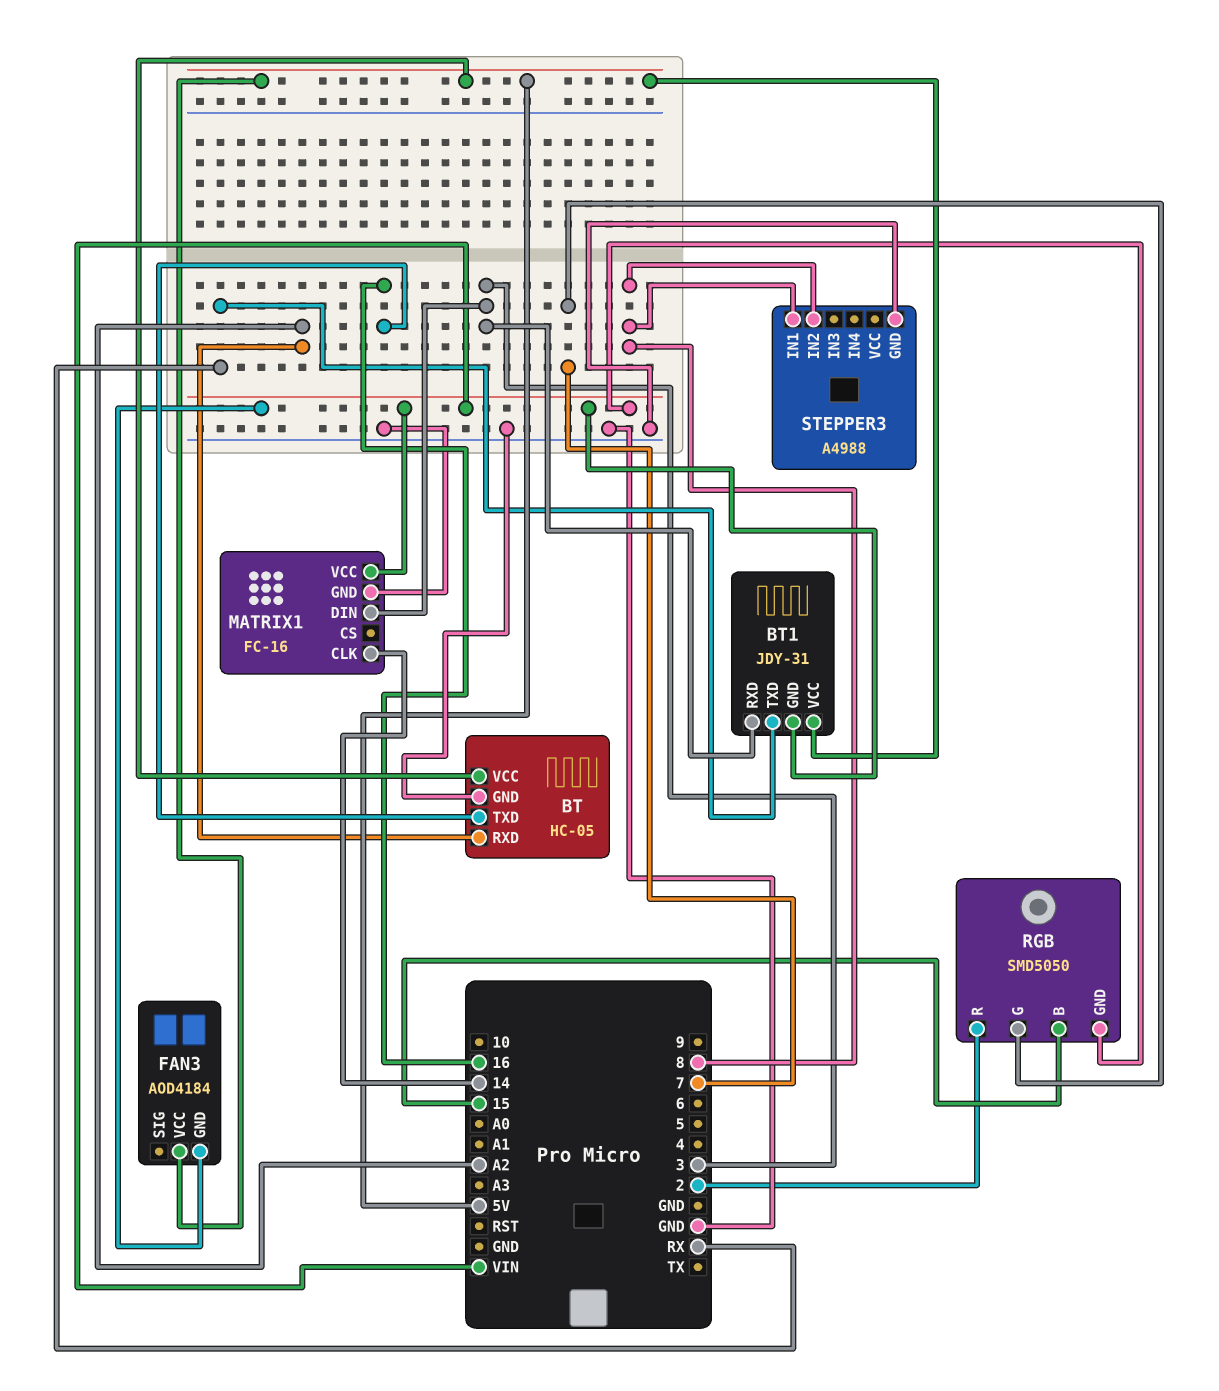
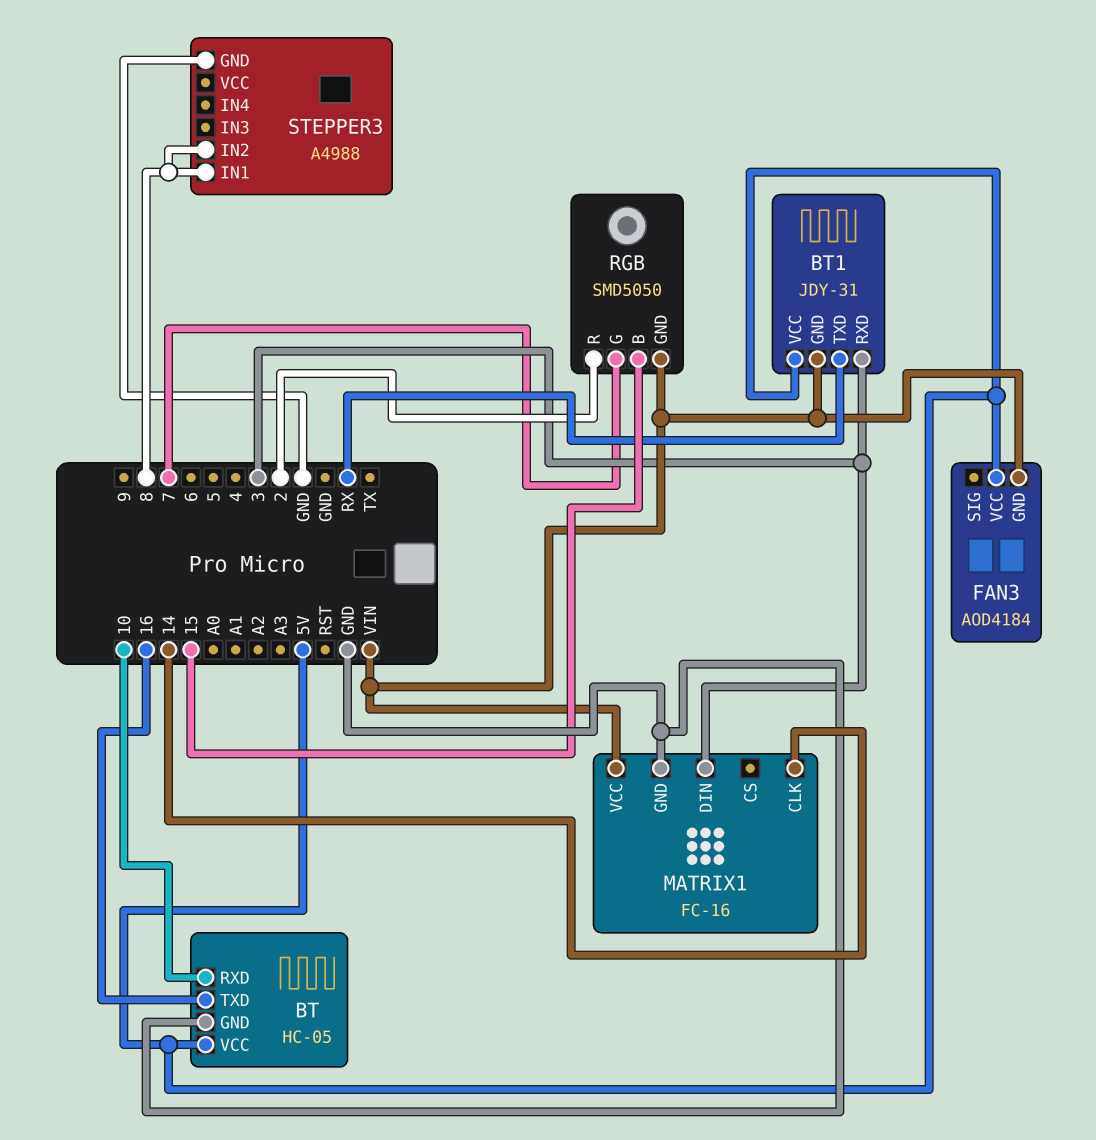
BT pin RXD: A2 -> 10

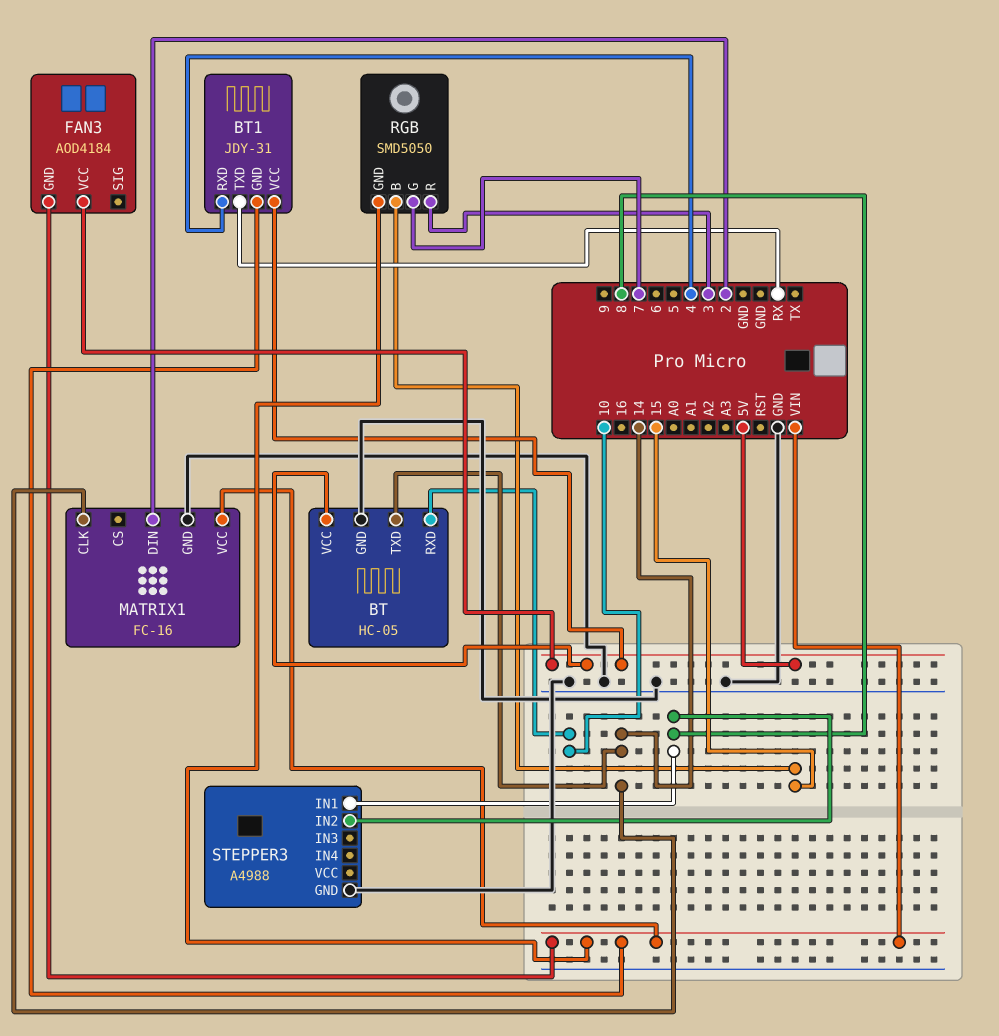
BT pin TXD: 16 -> 14
BT1 pin RXD: 3 -> 4
MATRIX1 pin DIN: 3 -> 2
RGB pin R: 2 -> 3

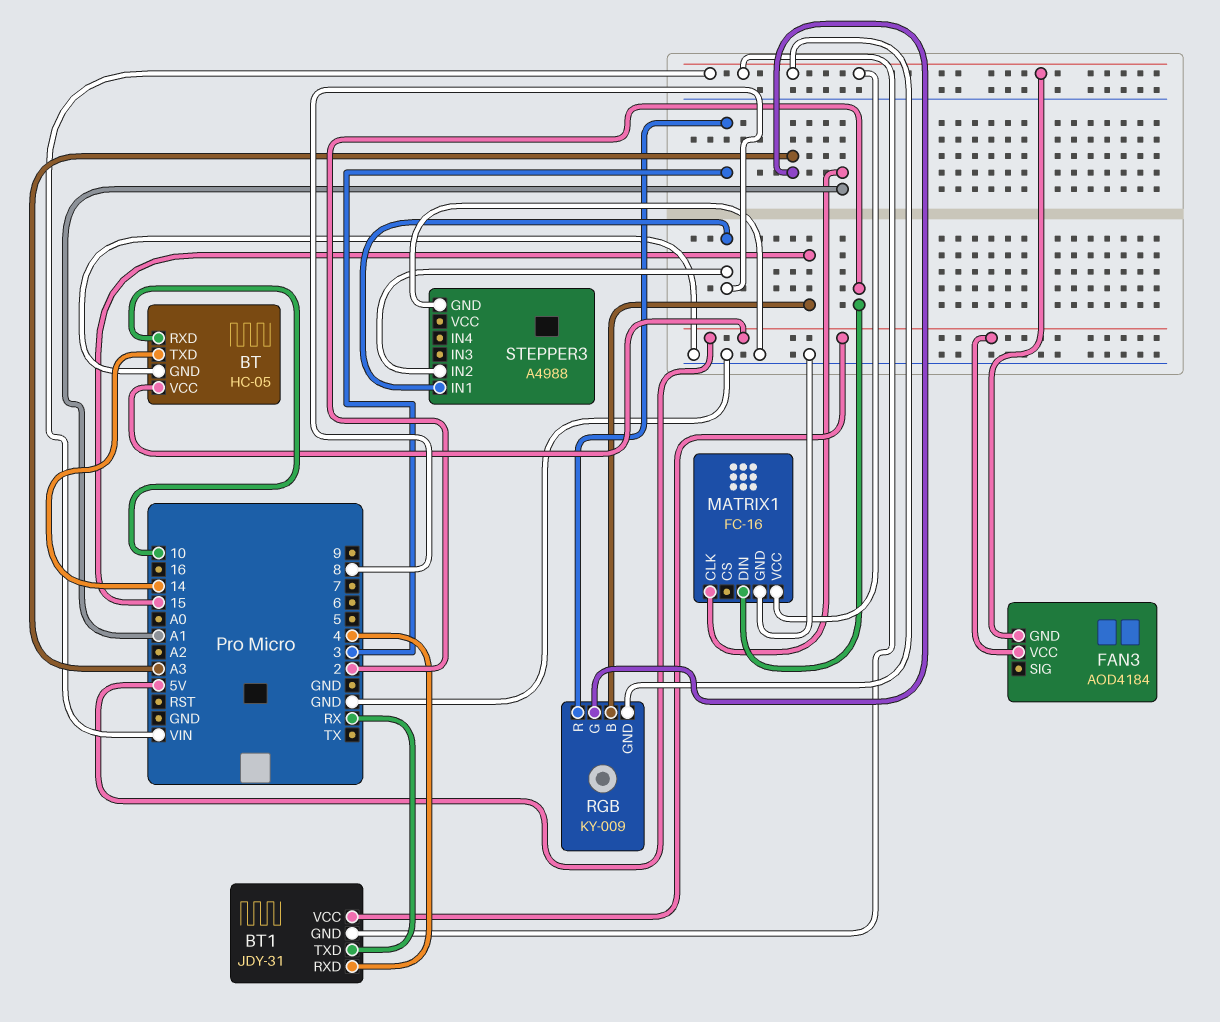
MATRIX1 pin CLK: 14 -> A1
RGB: SMD5050 -> KY-009
RGB pin G: 7 -> A3

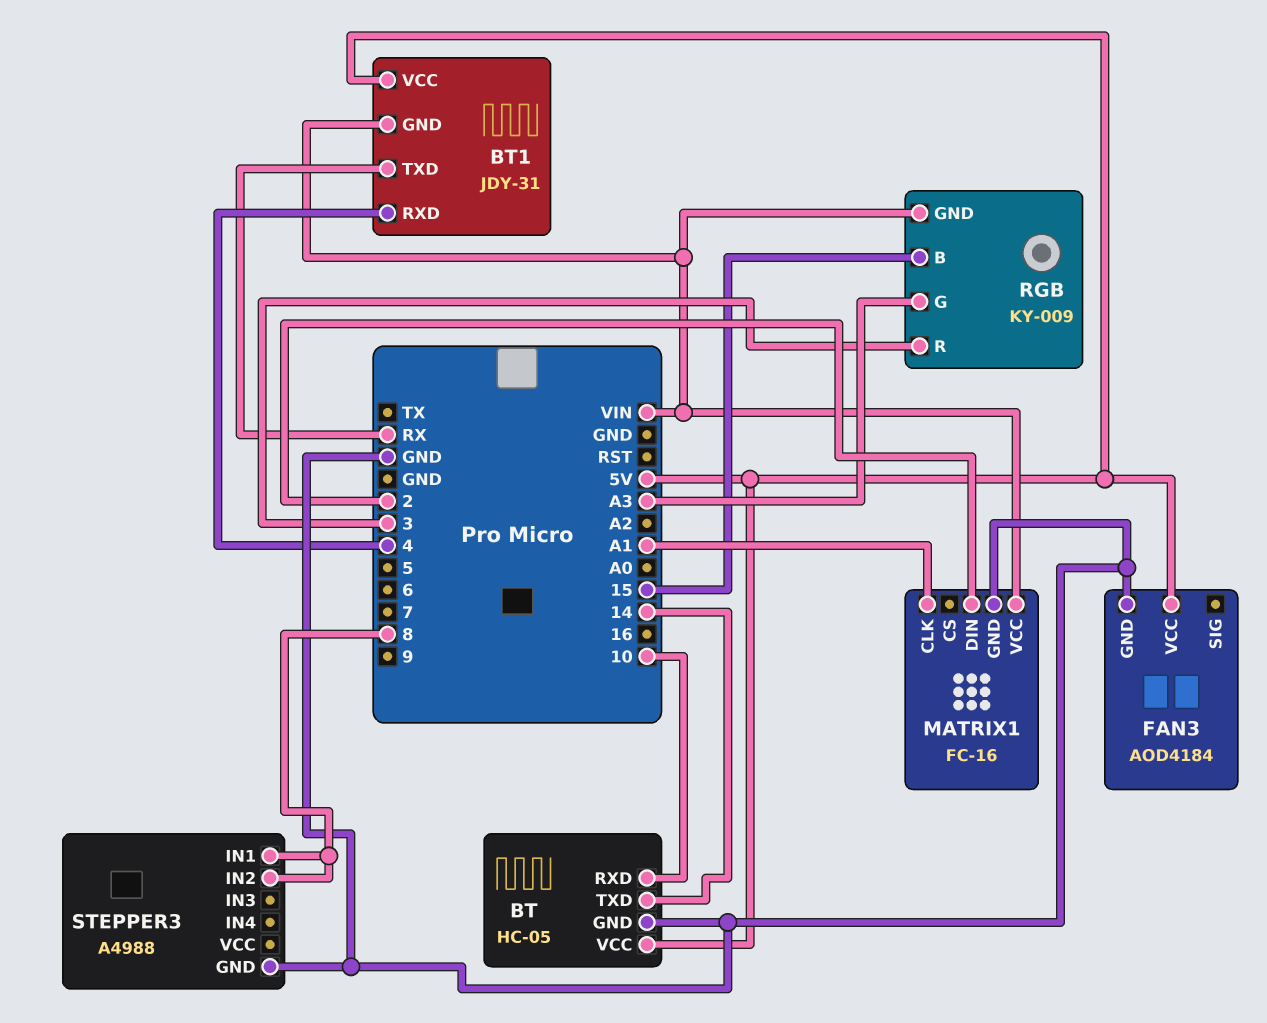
FAN3 pin GND: VIN -> GND

